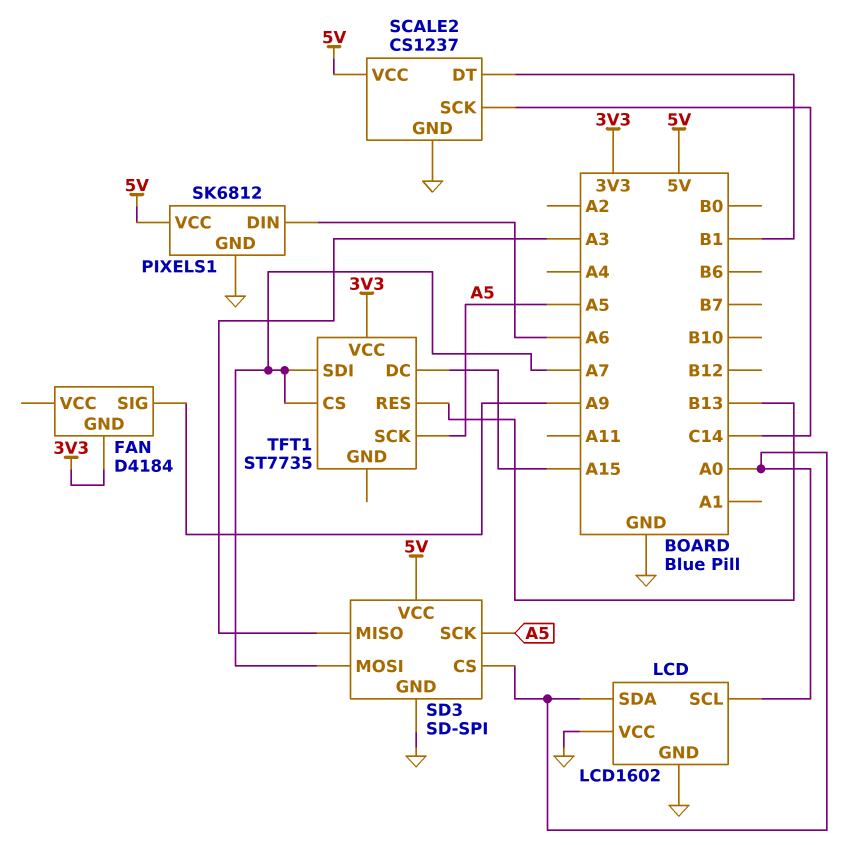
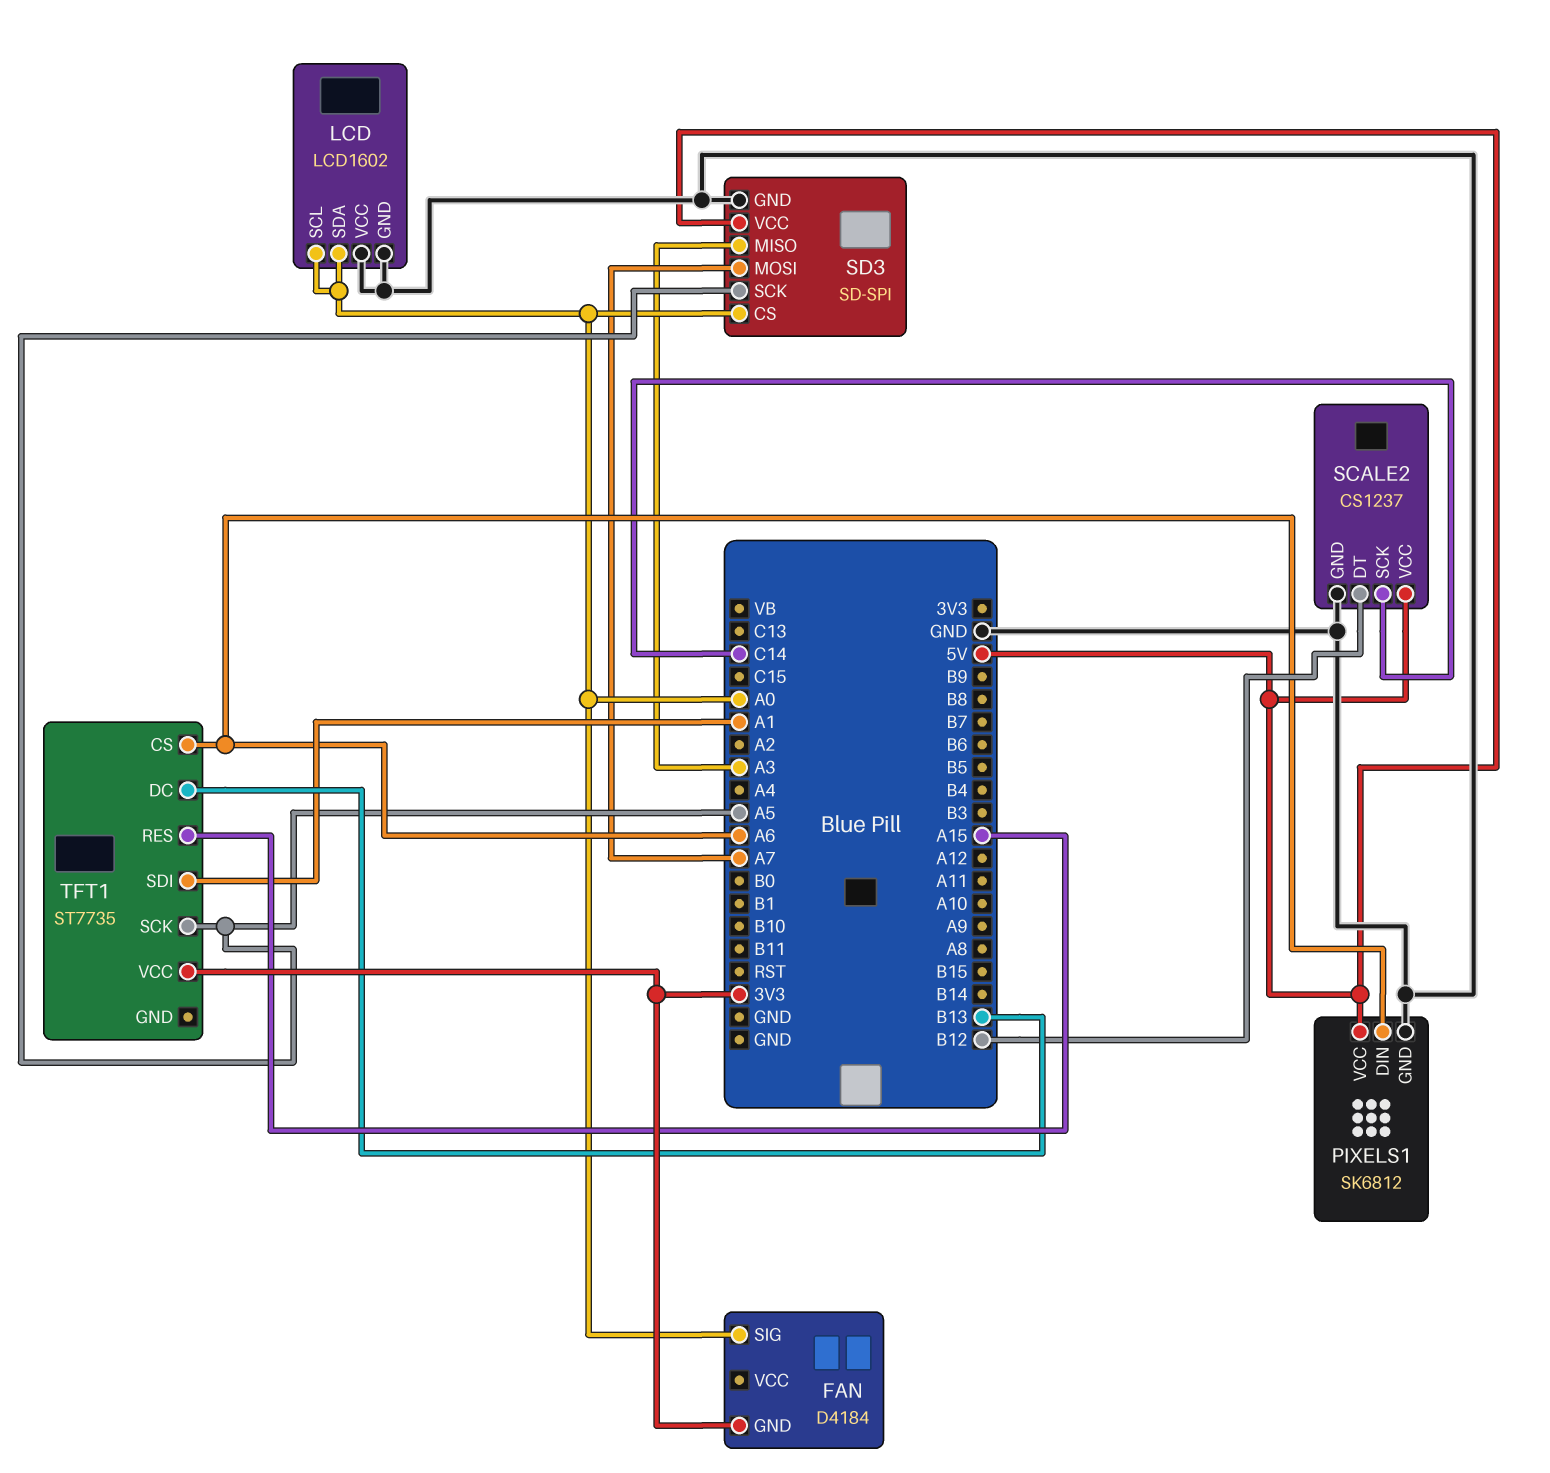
FAN pin SIG: A9 -> A0
SCALE2 pin DT: B1 -> B12
TFT1 pin CS: A7 -> A6
TFT1 pin DC: A15 -> B13
TFT1 pin RES: B13 -> A15
TFT1 pin SDI: A7 -> A1

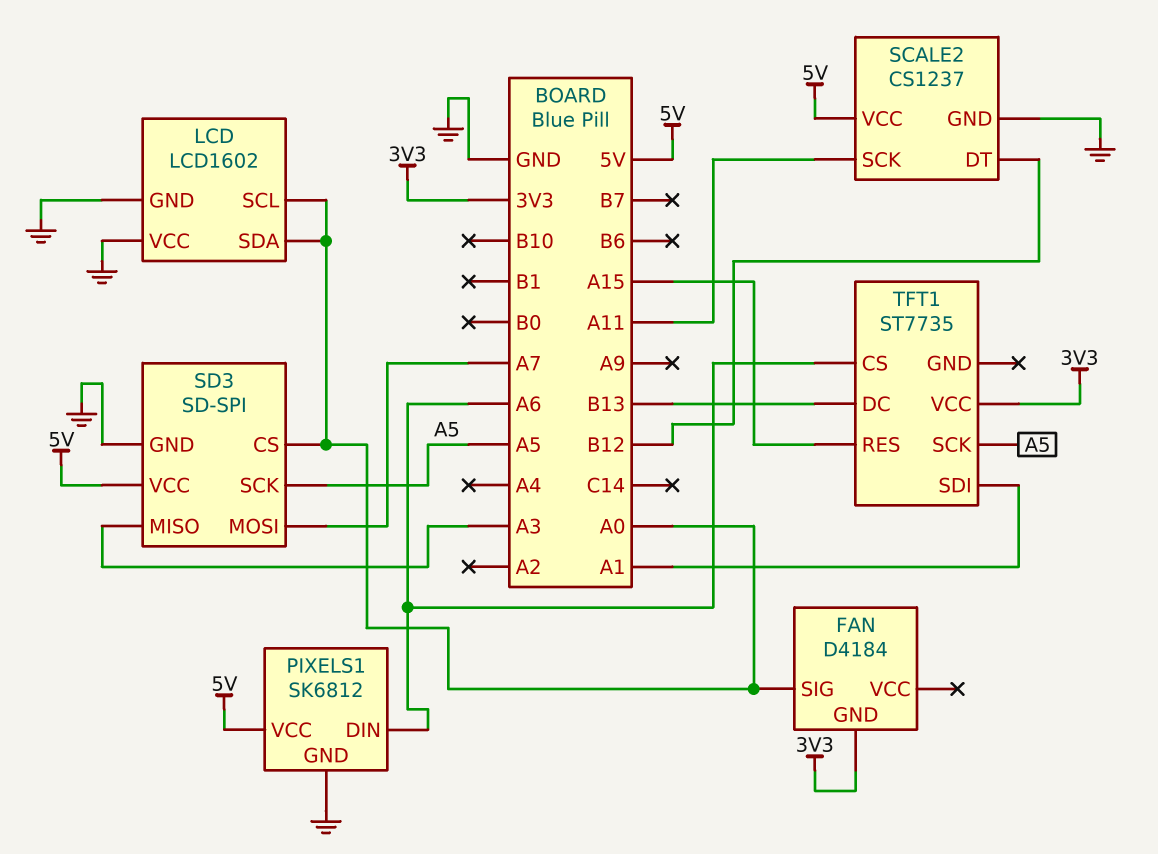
SCALE2 pin SCK: C14 -> A11

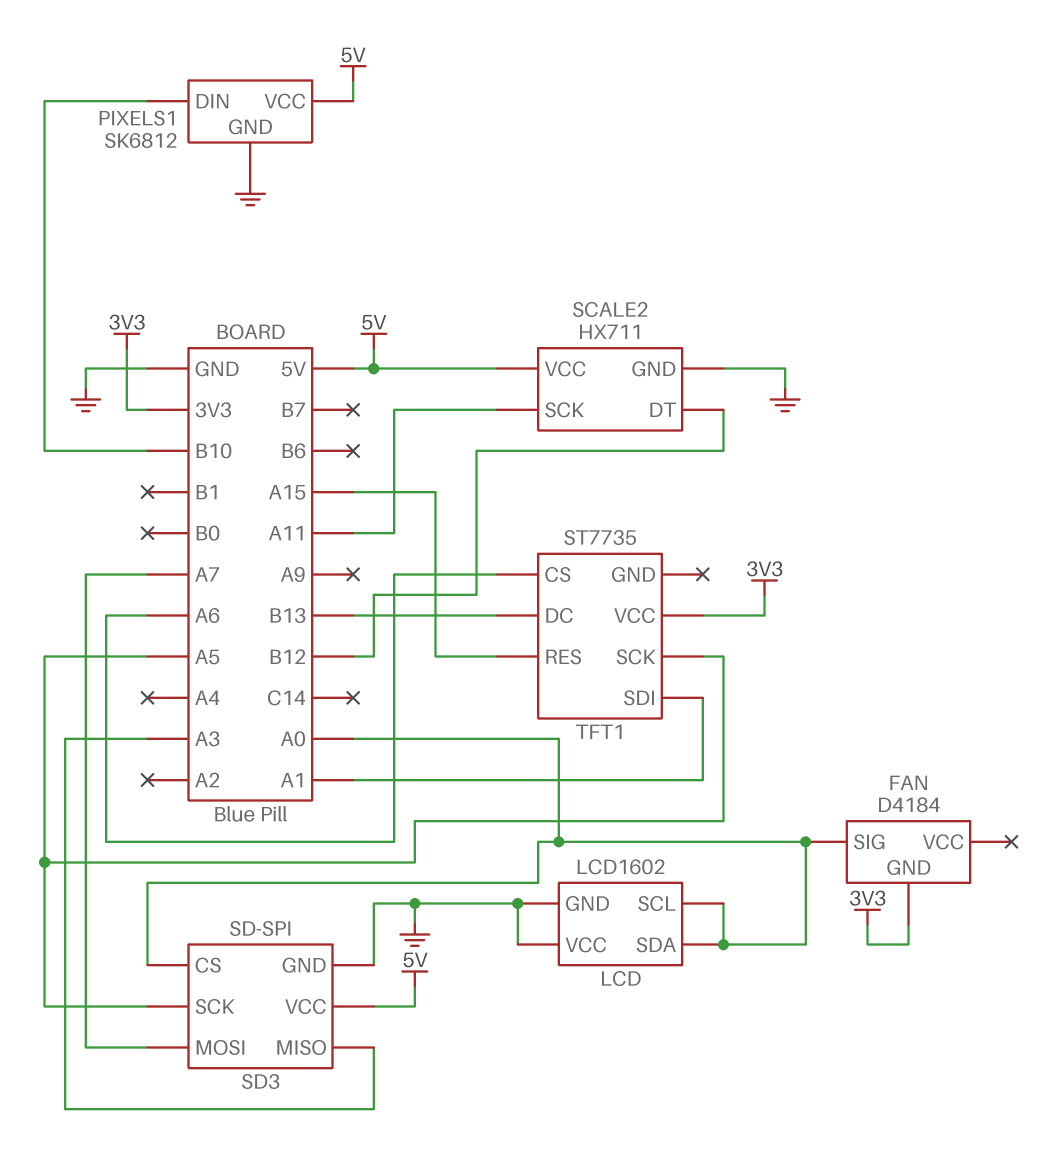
PIXELS1 pin DIN: A6 -> B10
SCALE2: CS1237 -> HX711

